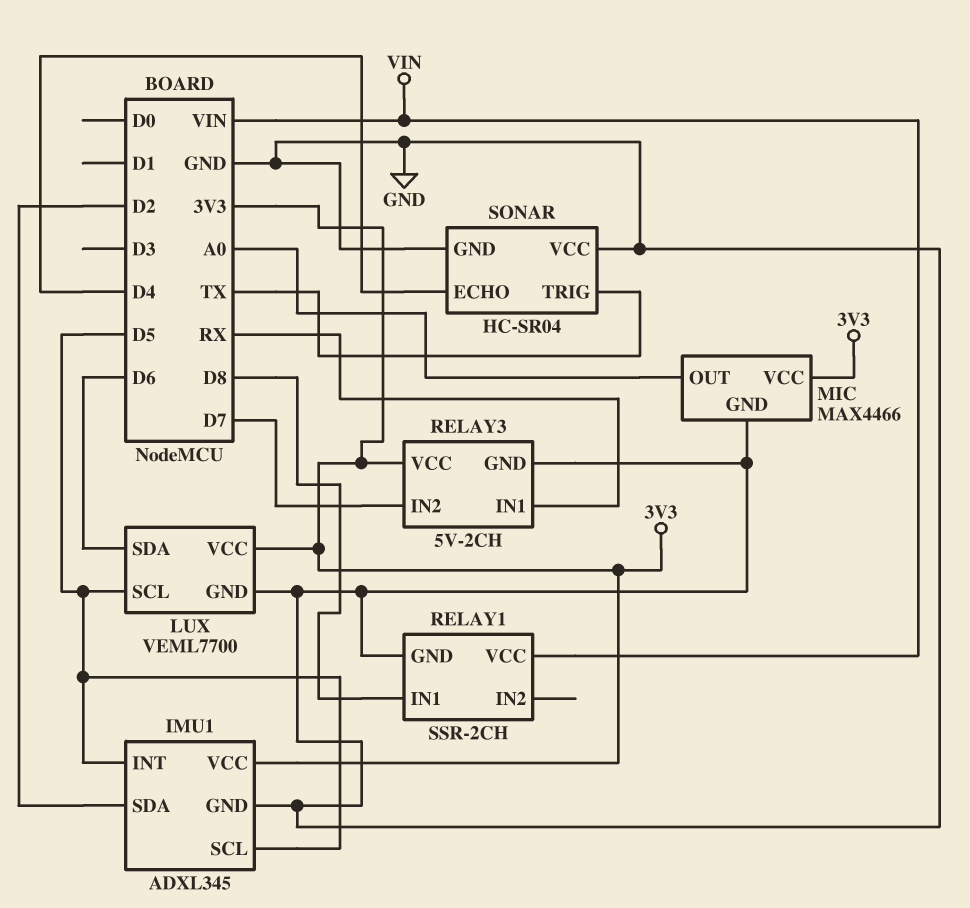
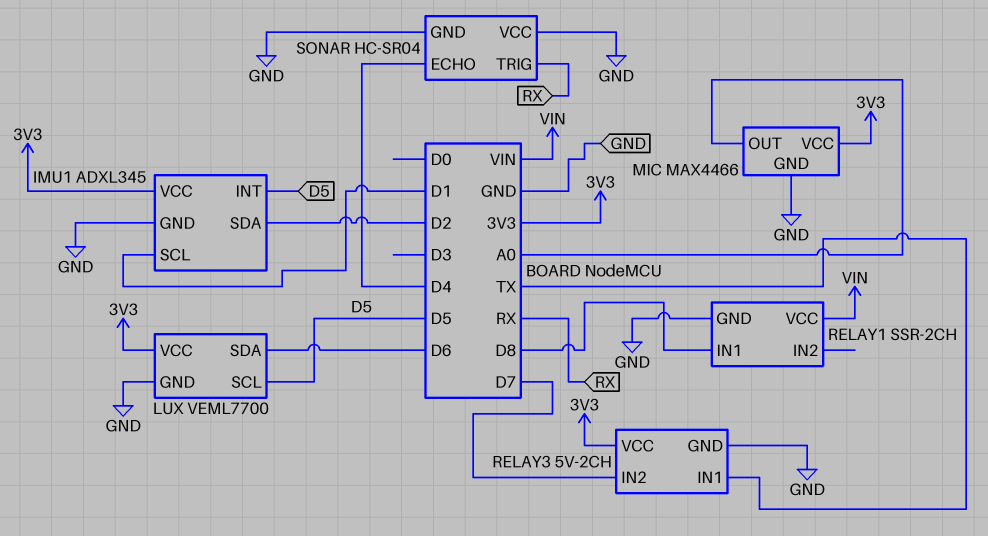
IMU1 pin SCL: D5 -> D1
RELAY3 pin IN1: RX -> TX
SONAR pin TRIG: TX -> RX

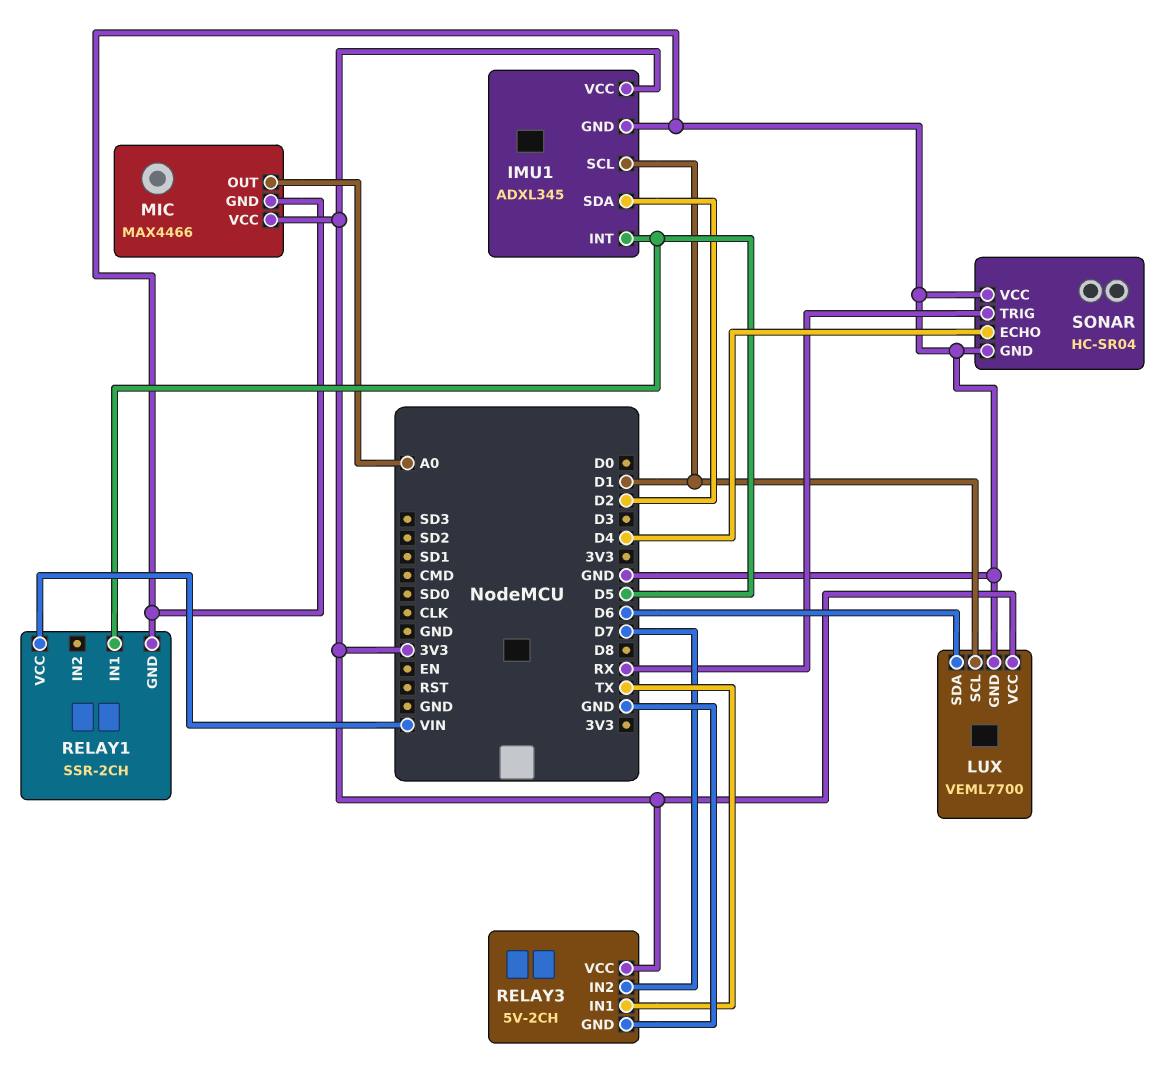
LUX pin SCL: D5 -> D1
RELAY1 pin IN1: D8 -> D5

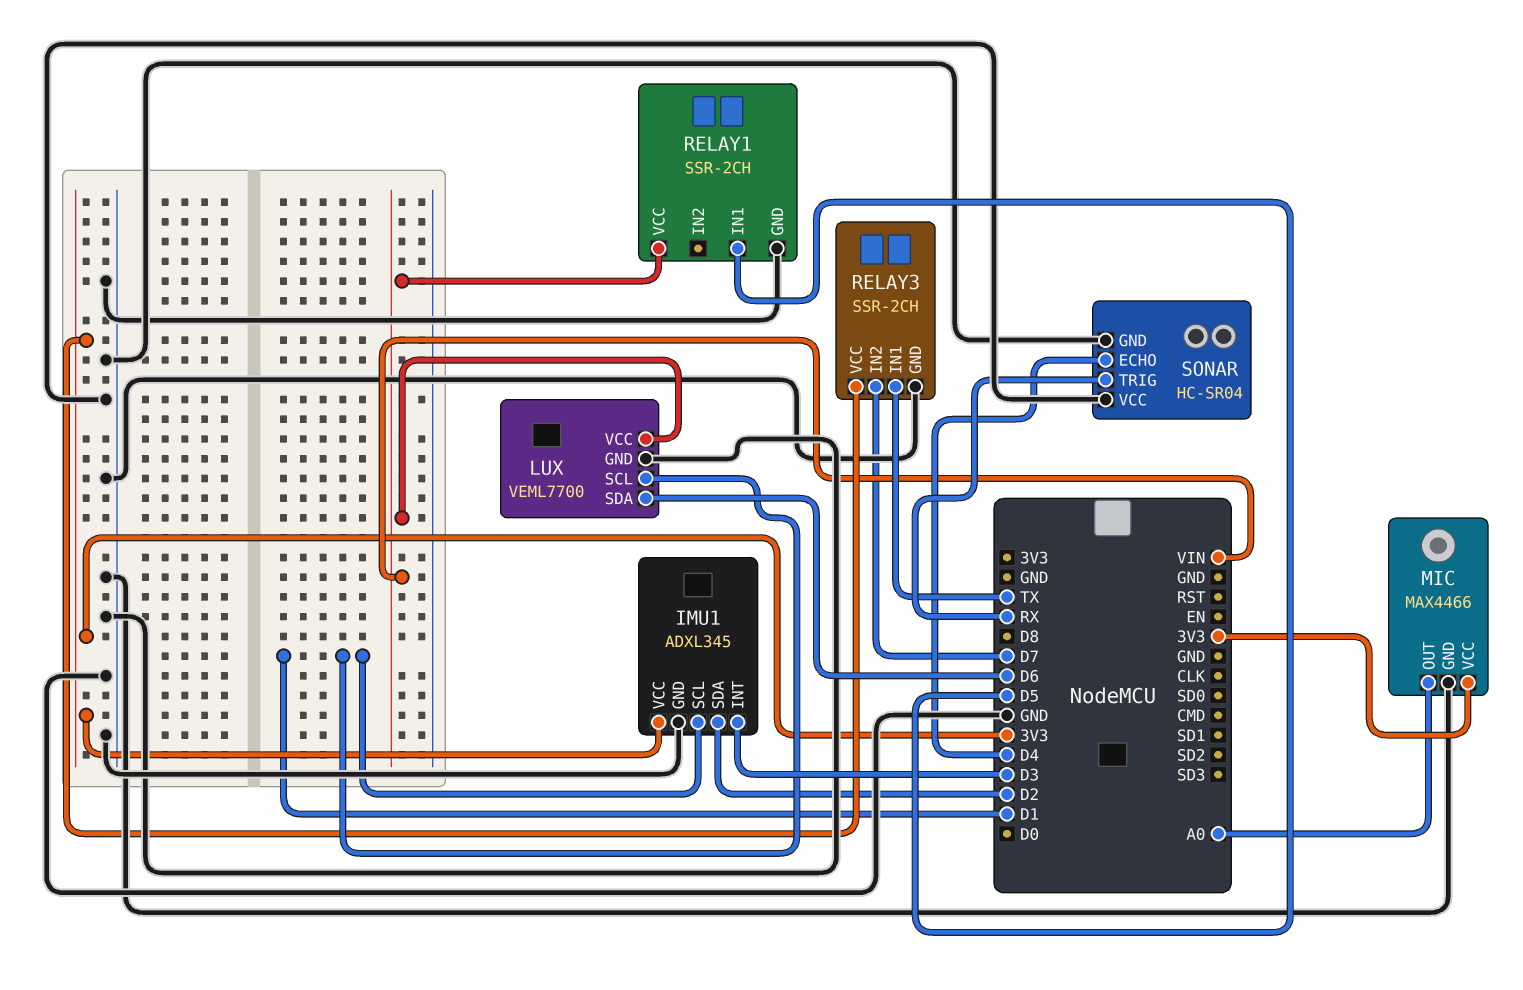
IMU1 pin INT: D5 -> D3
LUX pin VCC: 3V3 -> VIN
RELAY3: 5V-2CH -> SSR-2CH

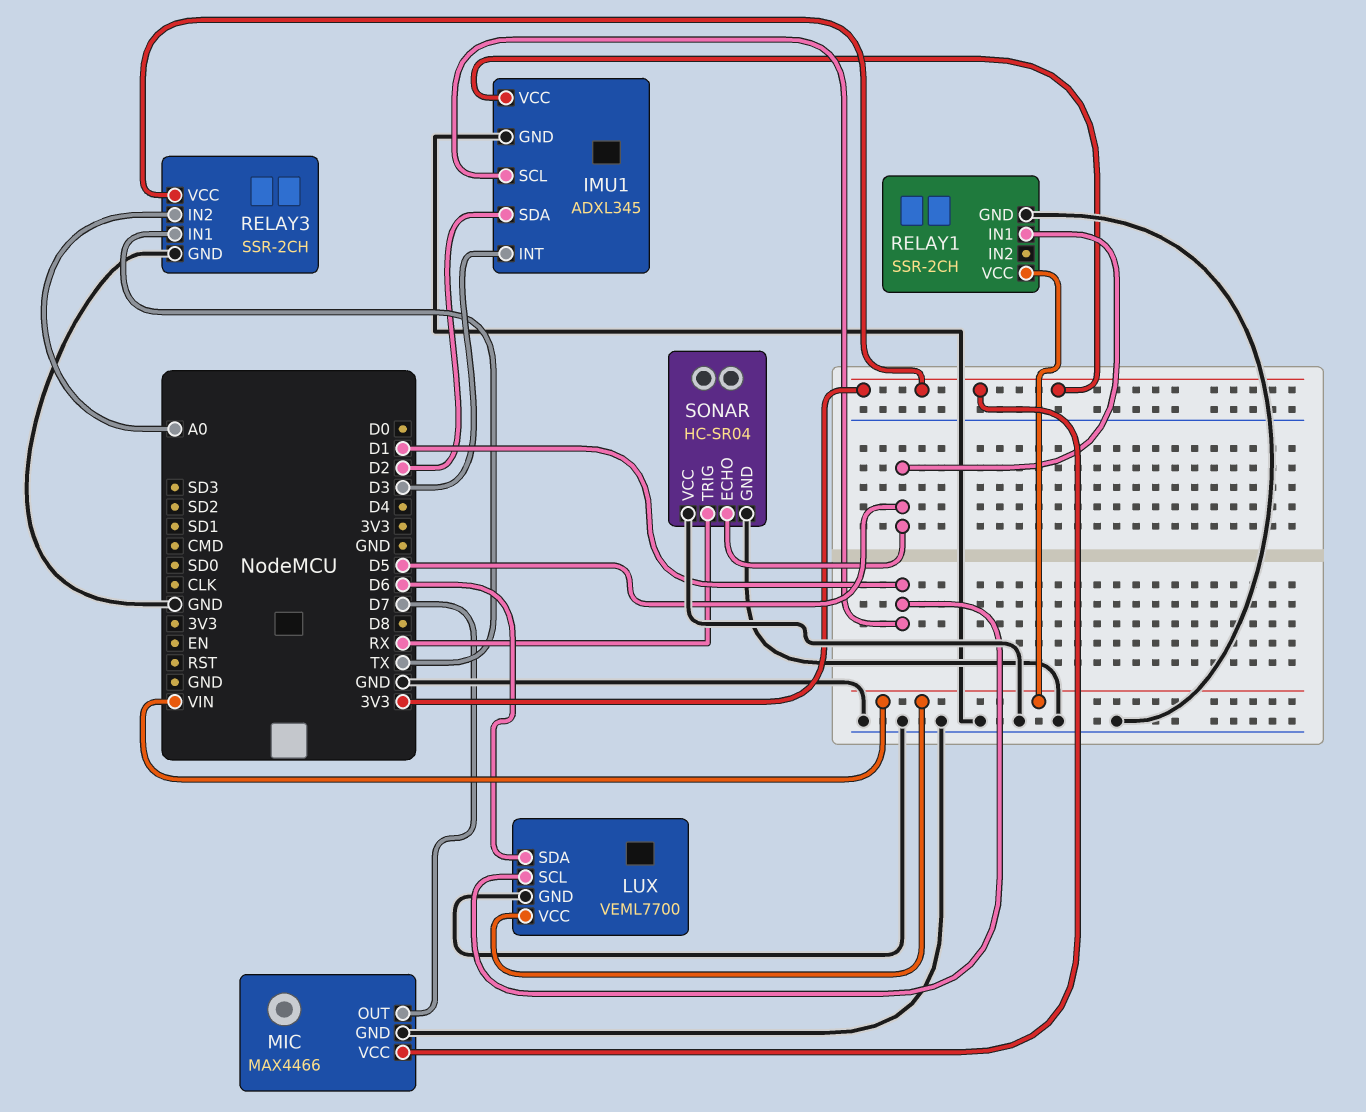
MIC pin OUT: A0 -> D7
RELAY3 pin IN2: D7 -> A0
SONAR pin ECHO: D4 -> D5

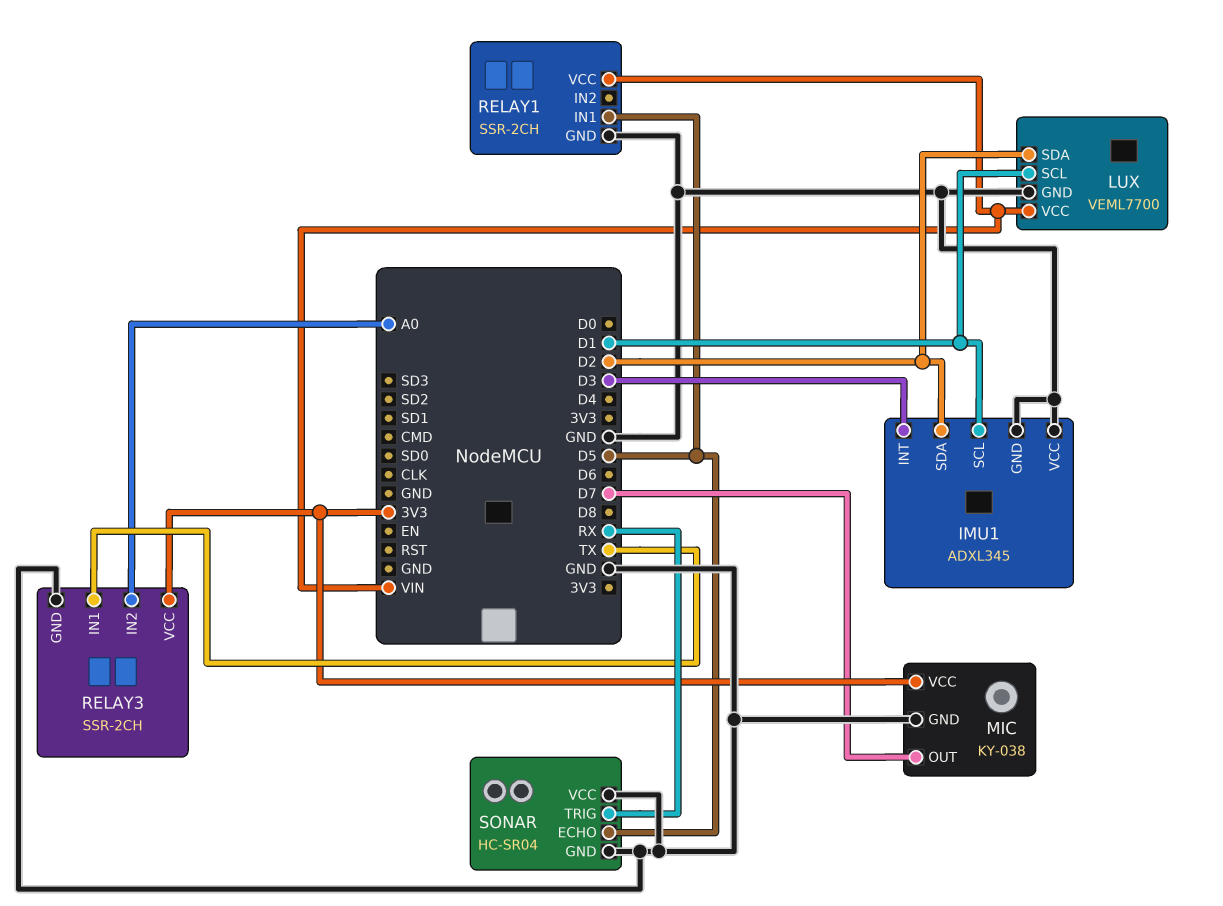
IMU1 pin VCC: 3V3 -> GND
LUX pin SDA: D6 -> D2
MIC: MAX4466 -> KY-038

